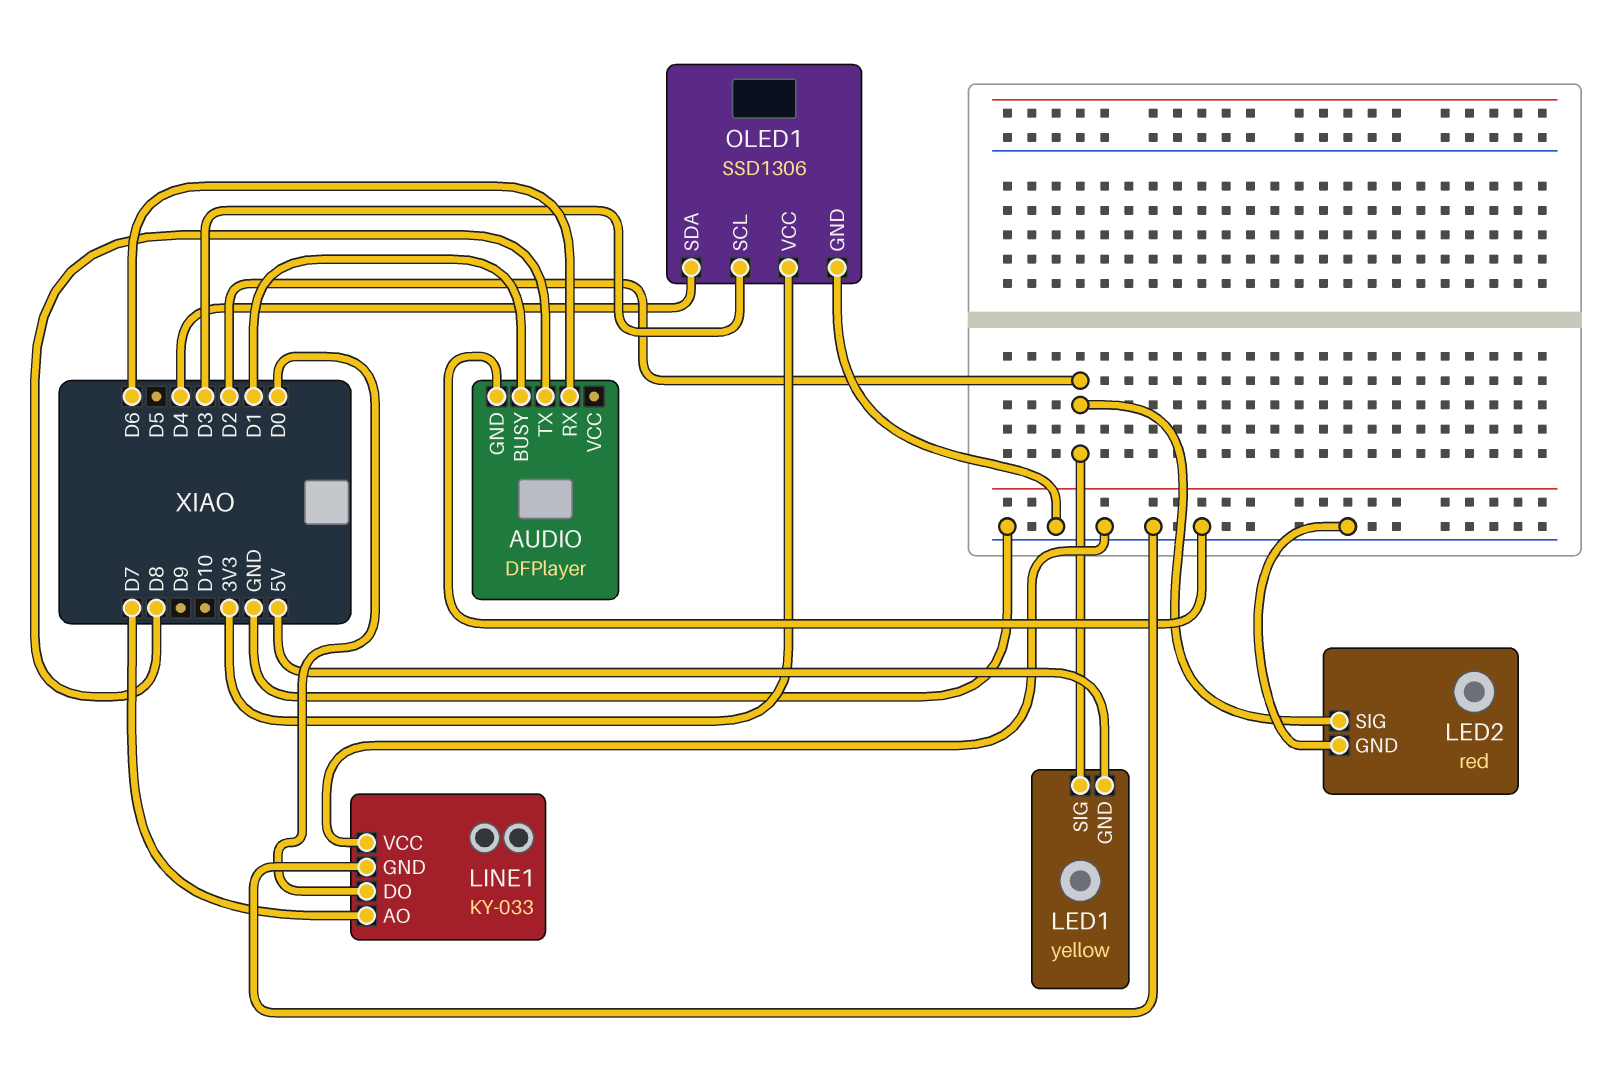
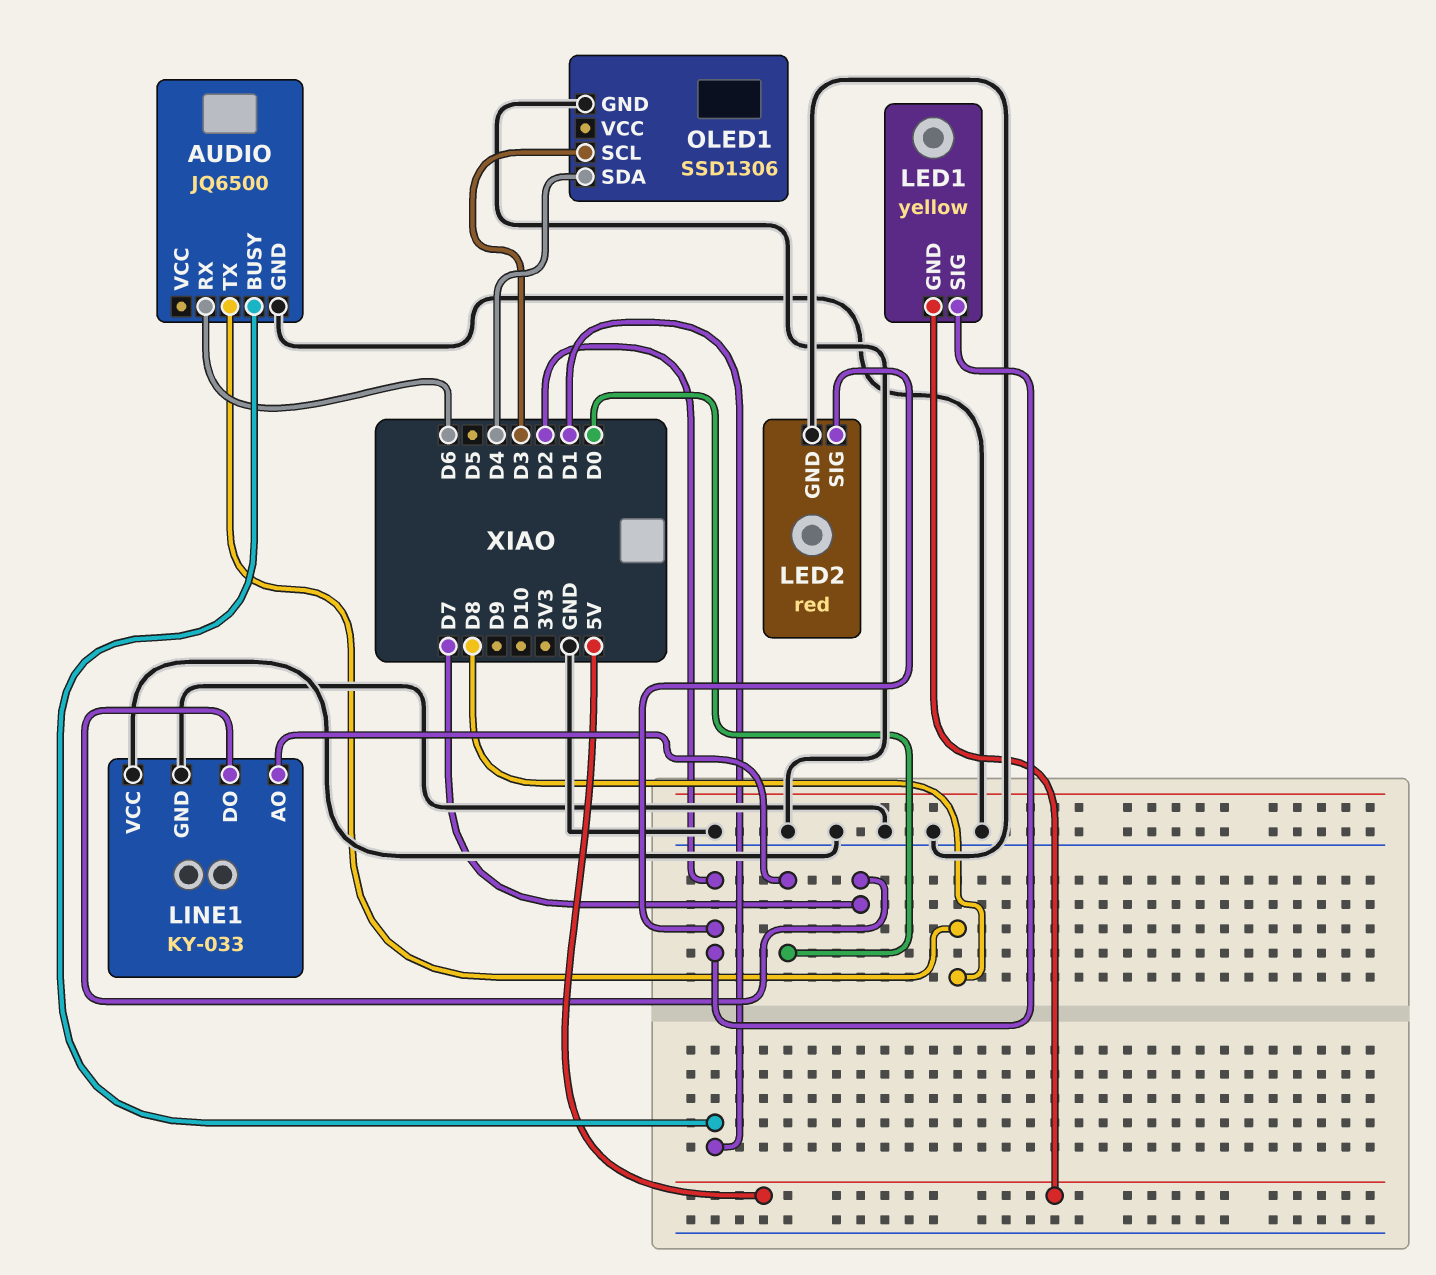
AUDIO: DFPlayer -> JQ6500
LINE1 pin AO: D7 -> D0
LINE1 pin DO: D0 -> D7
OLED1 pin VCC: 3V3 -> none

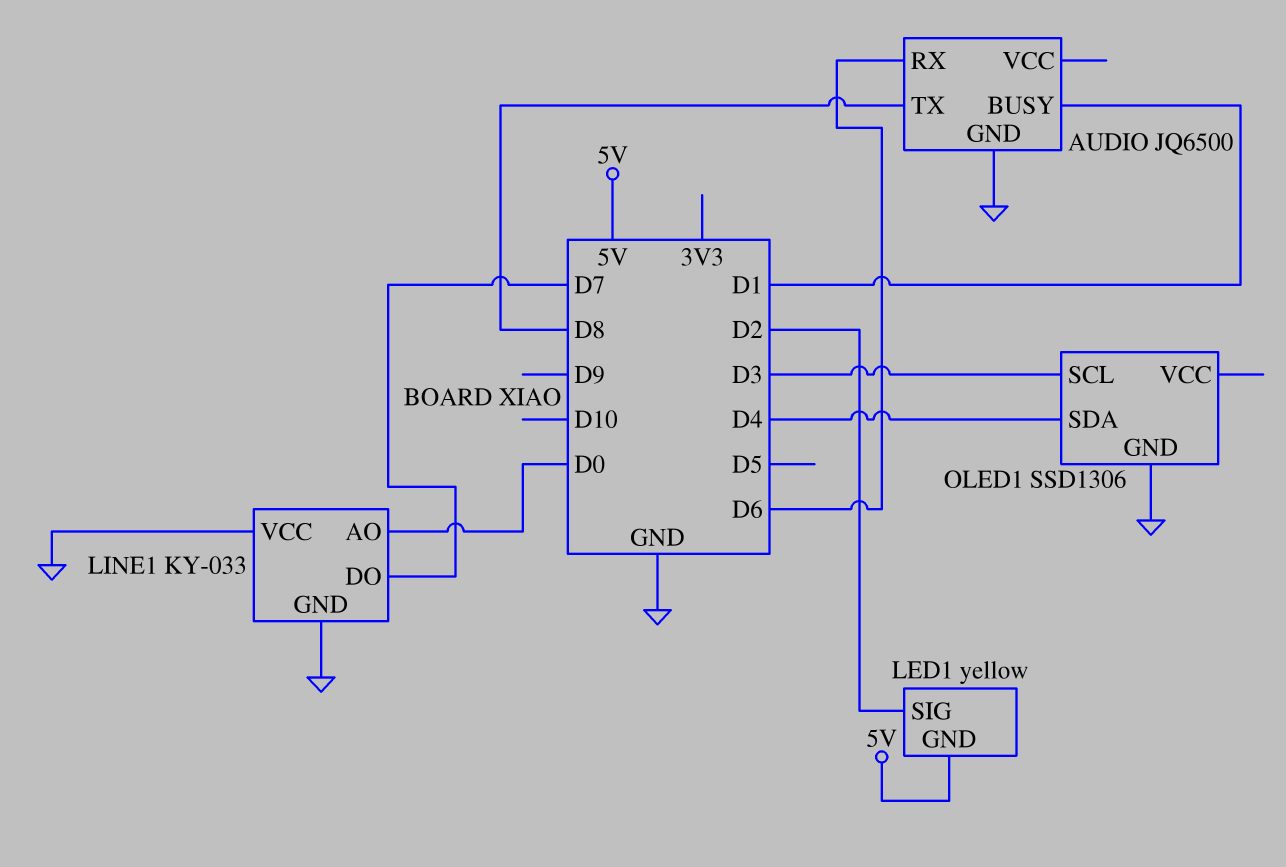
LED2: red -> none
LED2 pin GND: GND -> none
LED2 pin SIG: D2 -> none

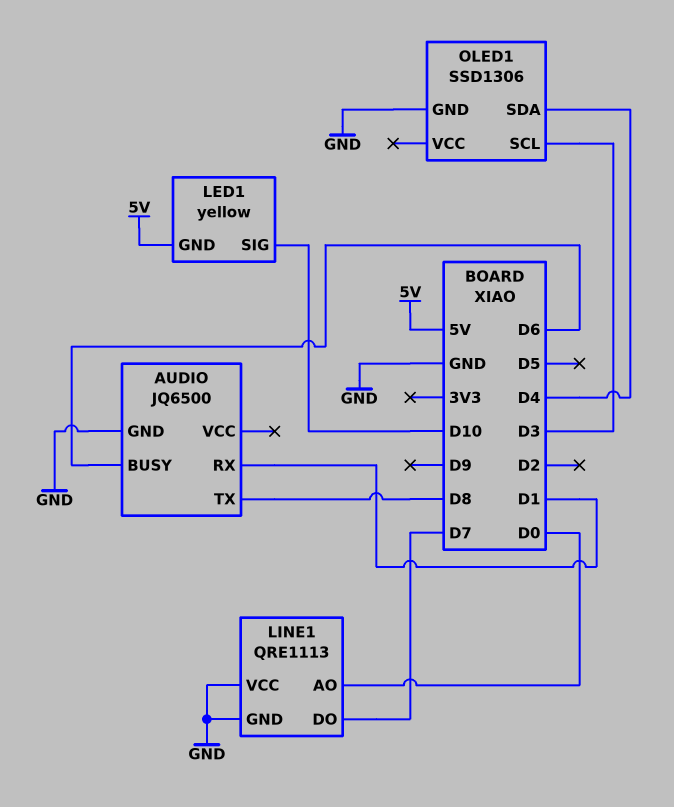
AUDIO pin BUSY: D1 -> D6
AUDIO pin RX: D6 -> D1
LED1 pin SIG: D2 -> D10
LINE1: KY-033 -> QRE1113

